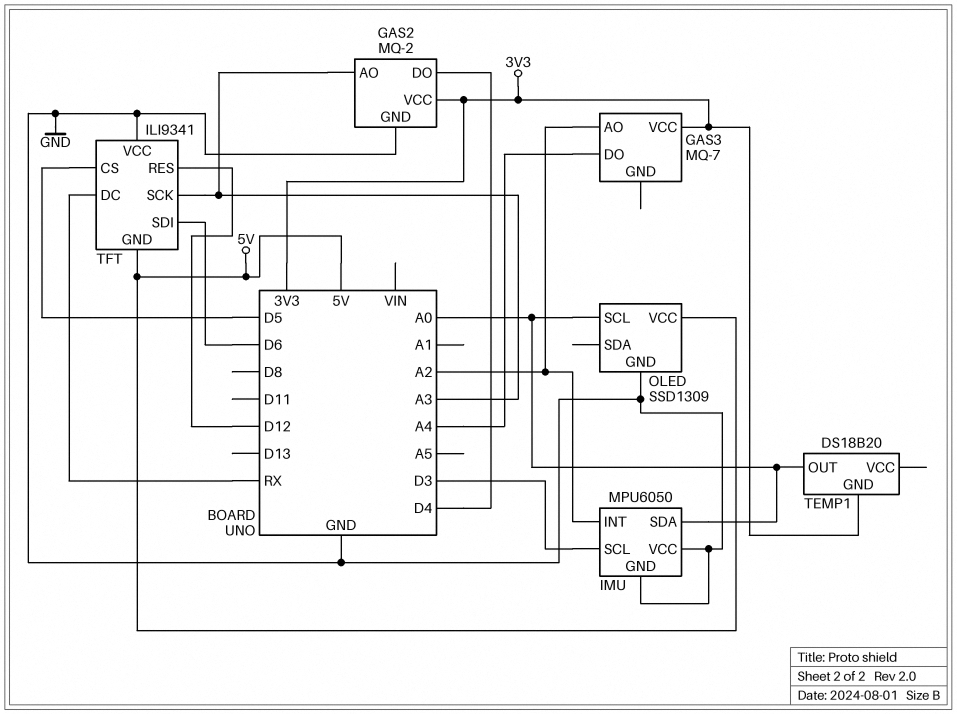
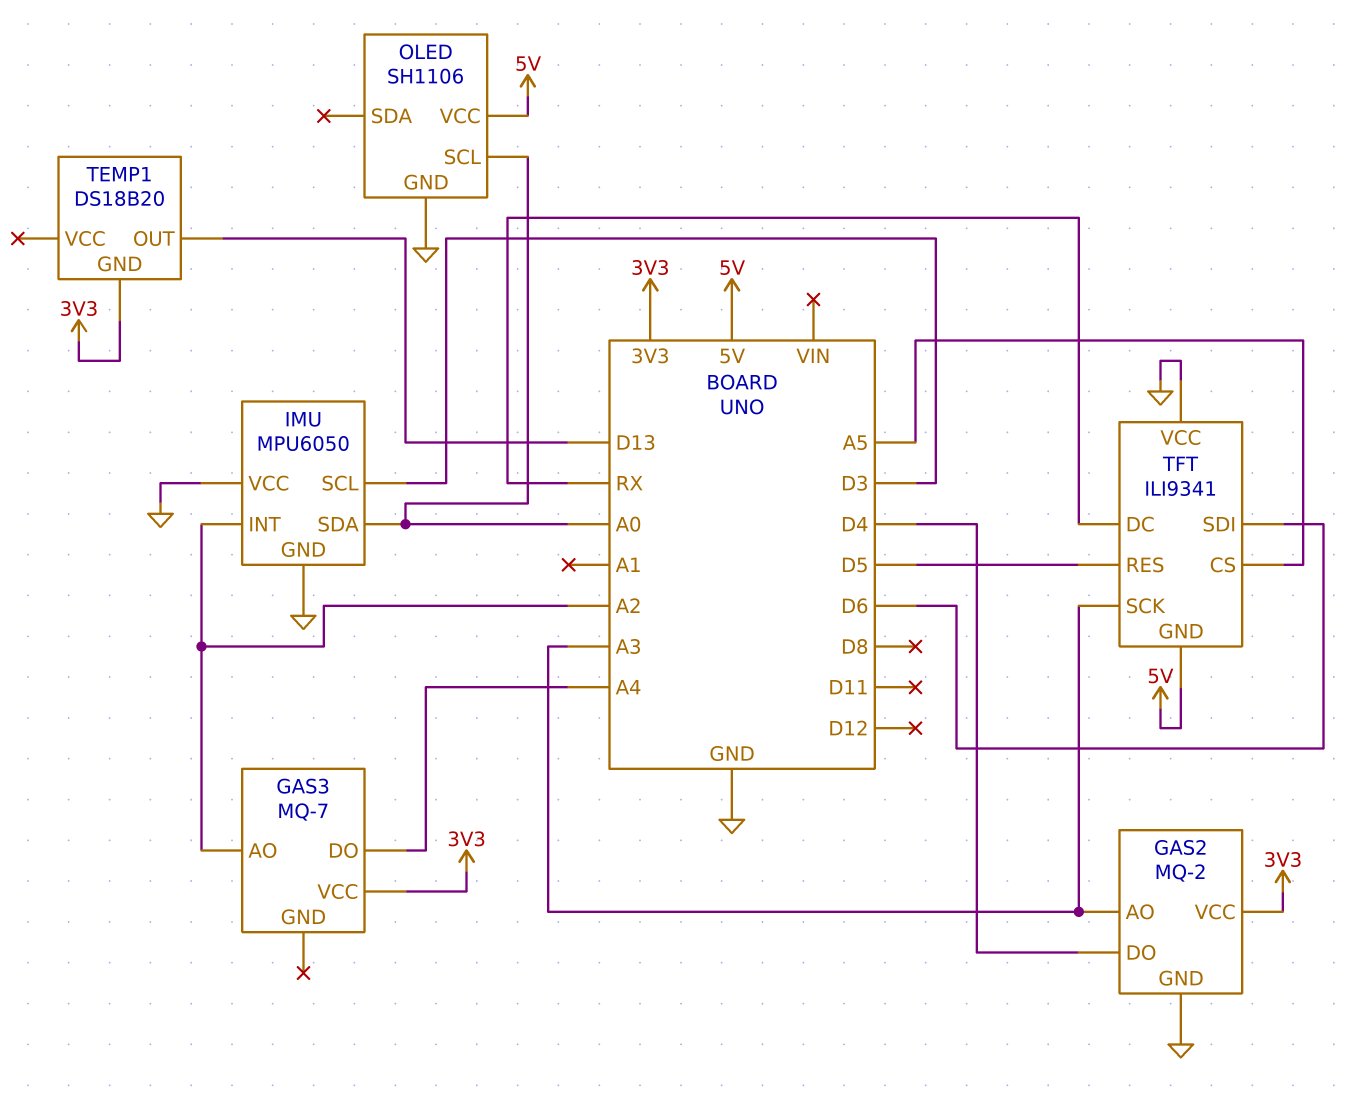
OLED: SSD1309 -> SH1106
TEMP1 pin OUT: A0 -> D13
TFT pin CS: D5 -> A5
TFT pin RES: D12 -> D5

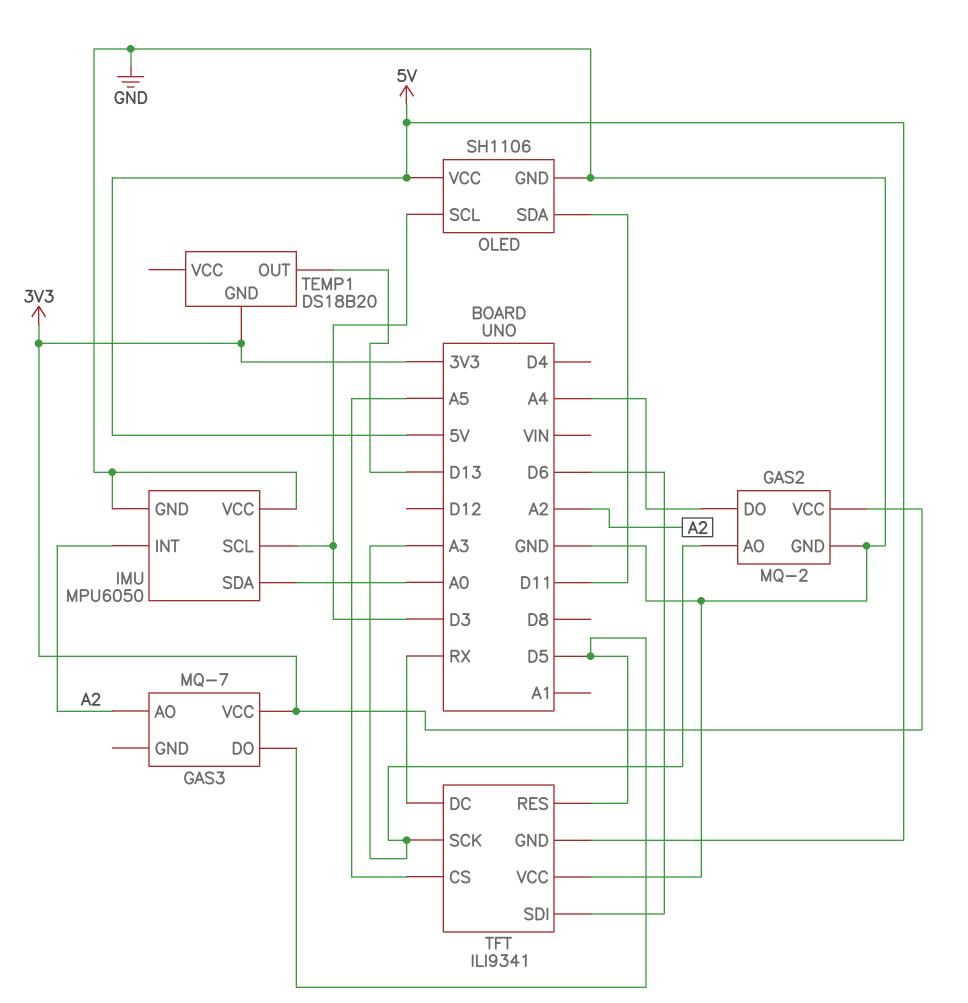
GAS2 pin DO: D4 -> A4
GAS3 pin DO: A4 -> D5
OLED pin SCL: A0 -> D3
OLED pin SDA: none -> D11

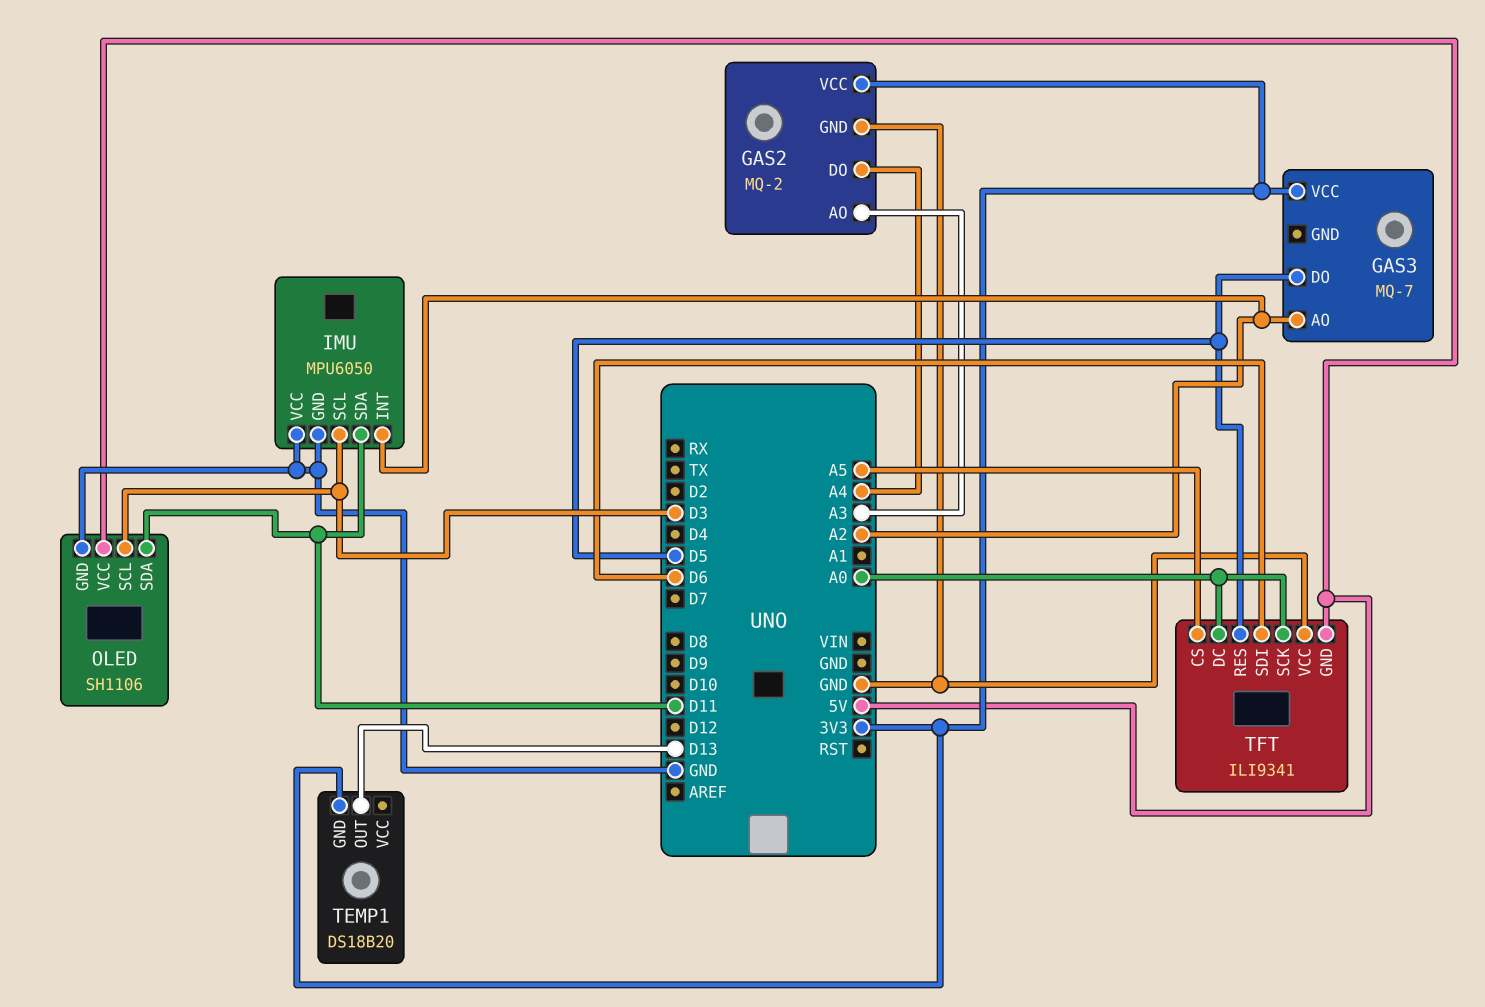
IMU pin SDA: A0 -> D11
TFT pin DC: RX -> A0
TFT pin SCK: A3 -> A0

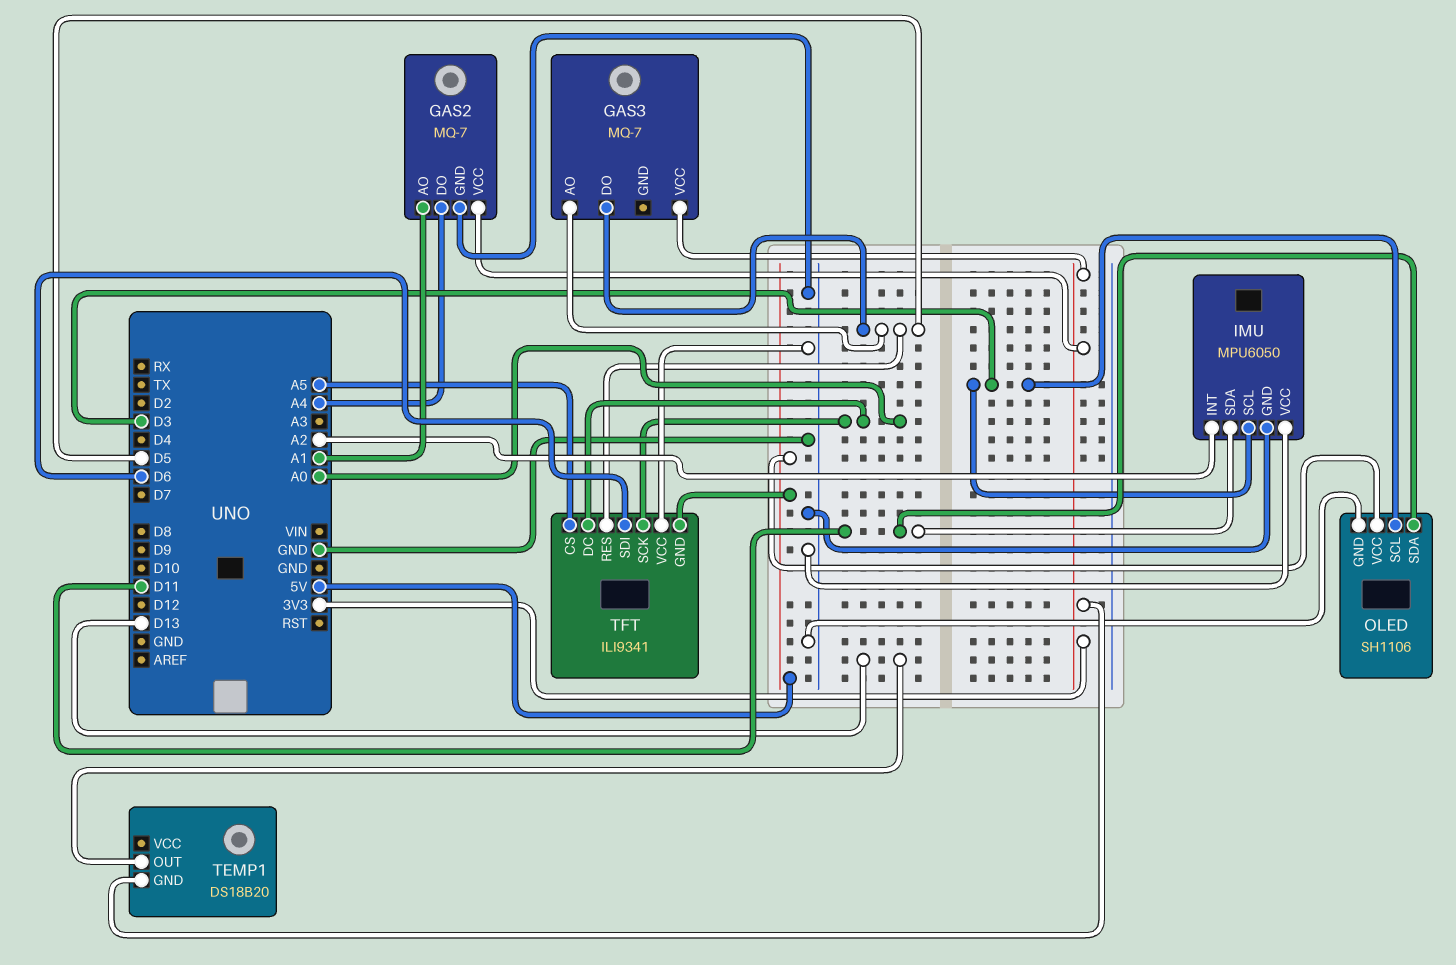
GAS2: MQ-2 -> MQ-7
GAS2 pin AO: A3 -> A1
GAS3 pin AO: A2 -> D5

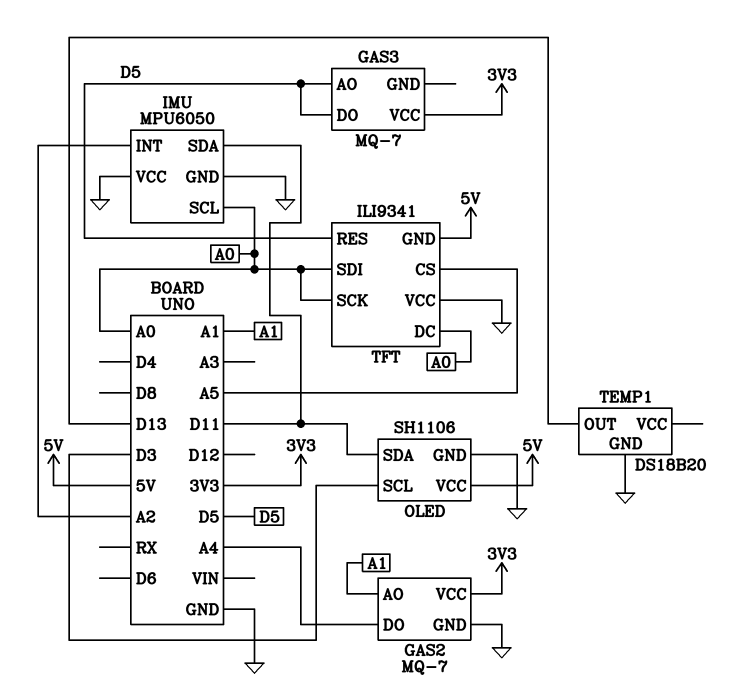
IMU pin SCL: D3 -> A0
TEMP1 pin GND: 3V3 -> GND
TFT pin SDI: D6 -> A0

